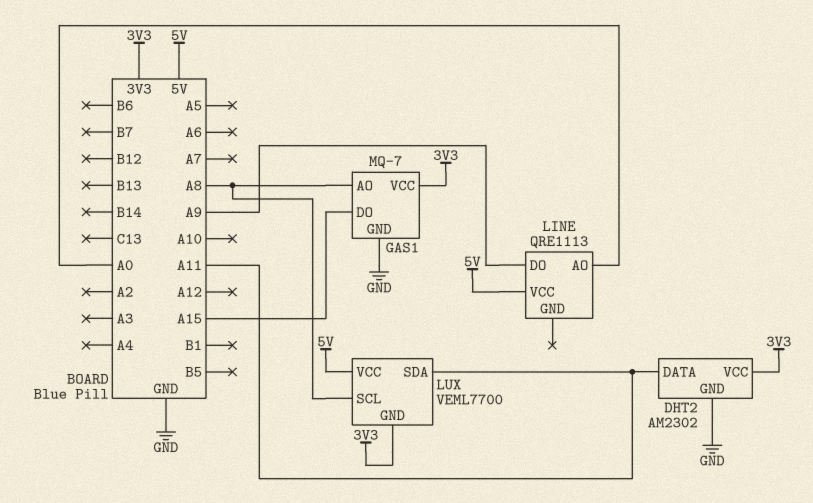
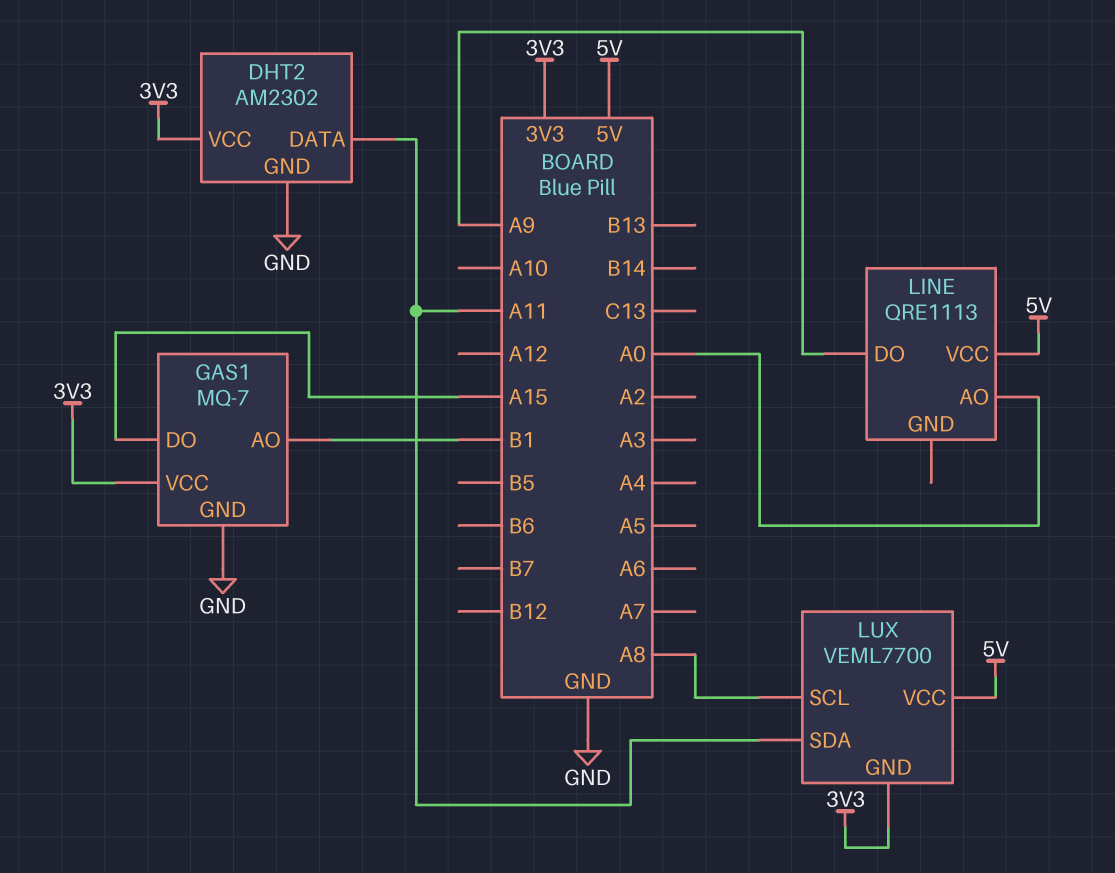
GAS1 pin AO: A8 -> B1

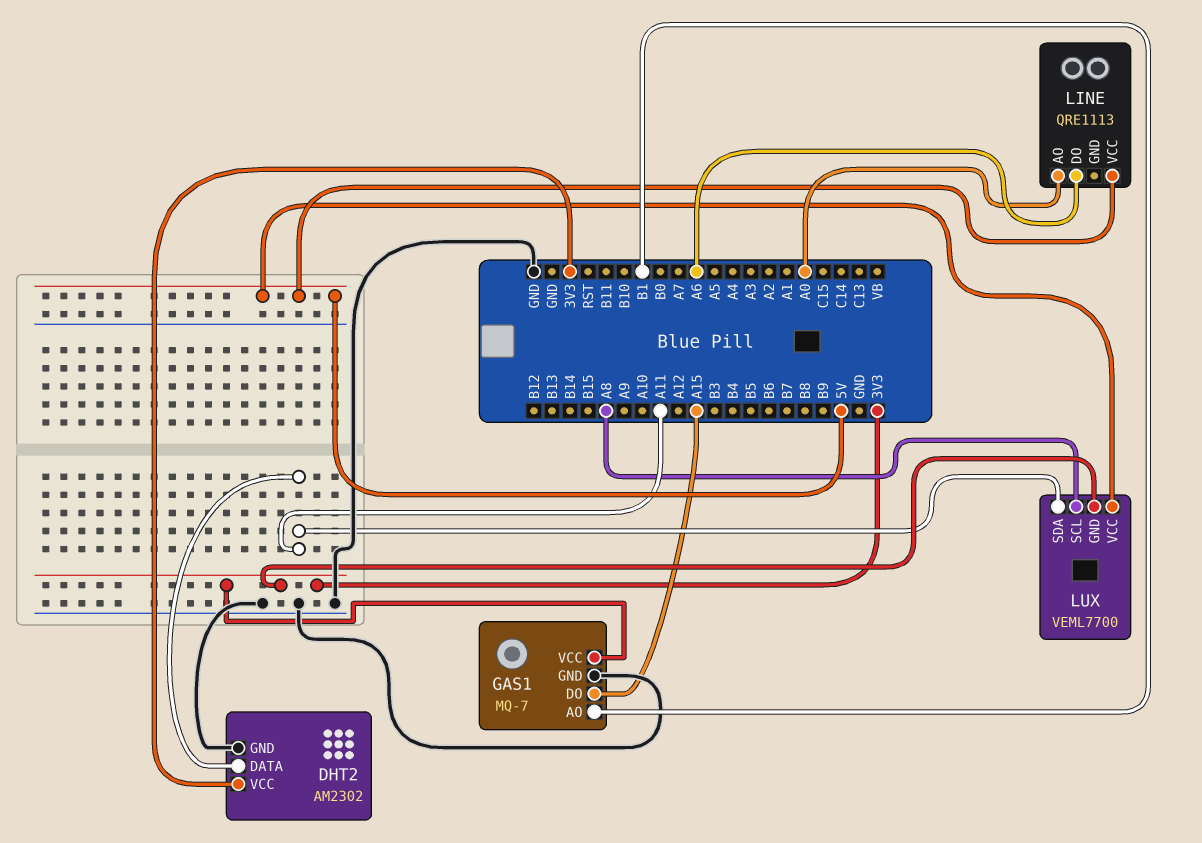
LINE pin DO: A9 -> A6

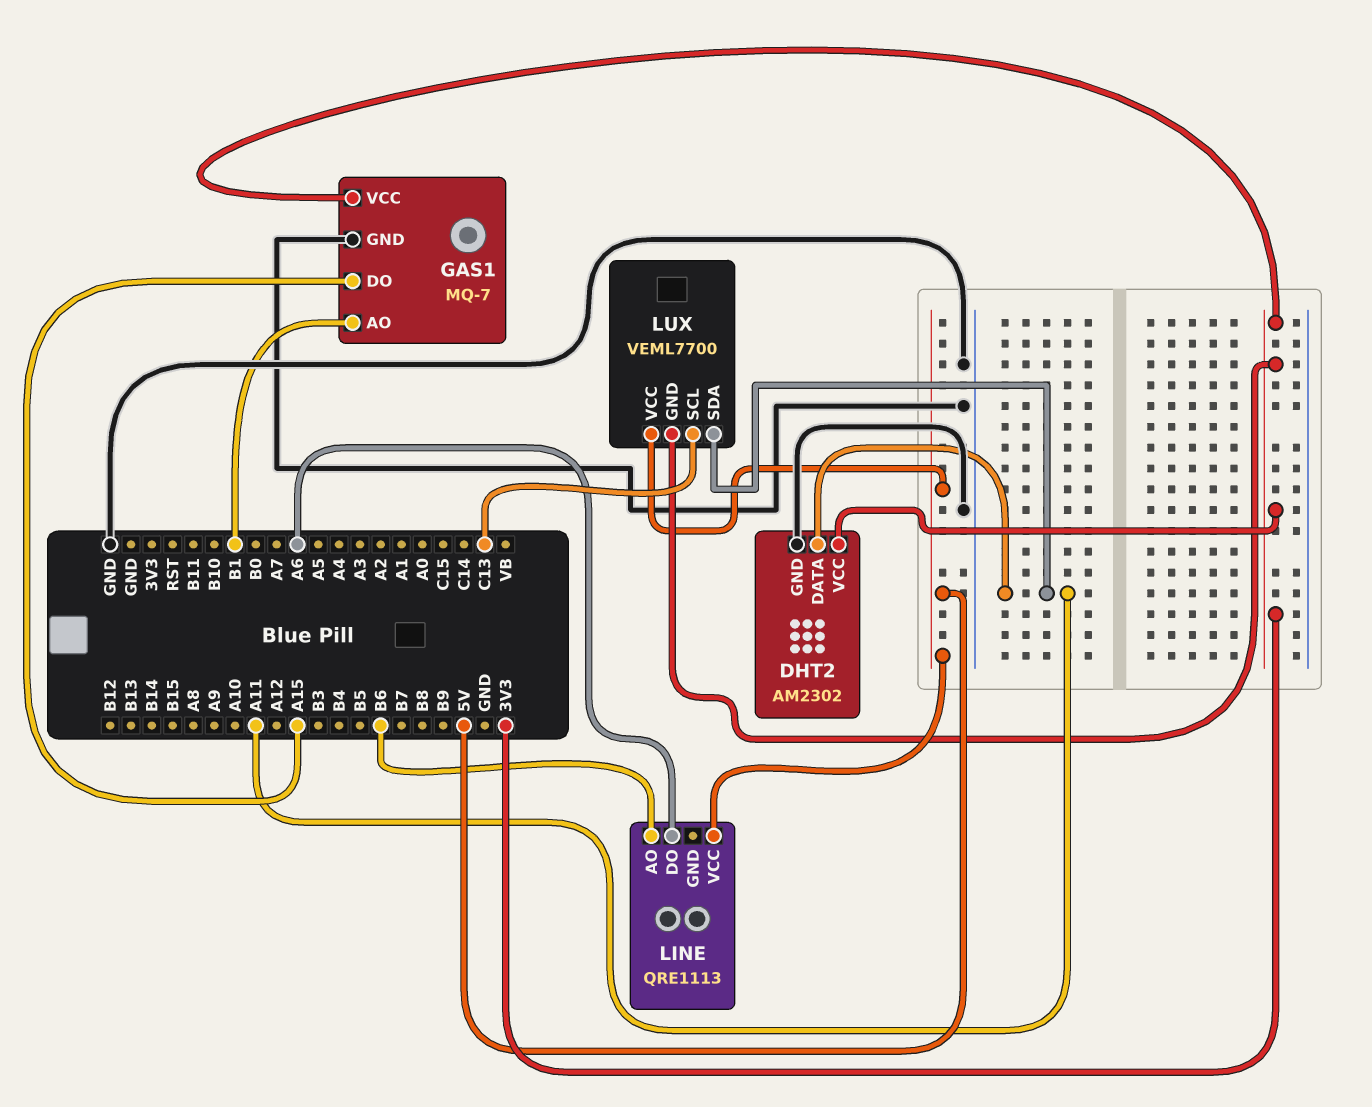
LINE pin AO: A0 -> B6
LUX pin SCL: A8 -> C13

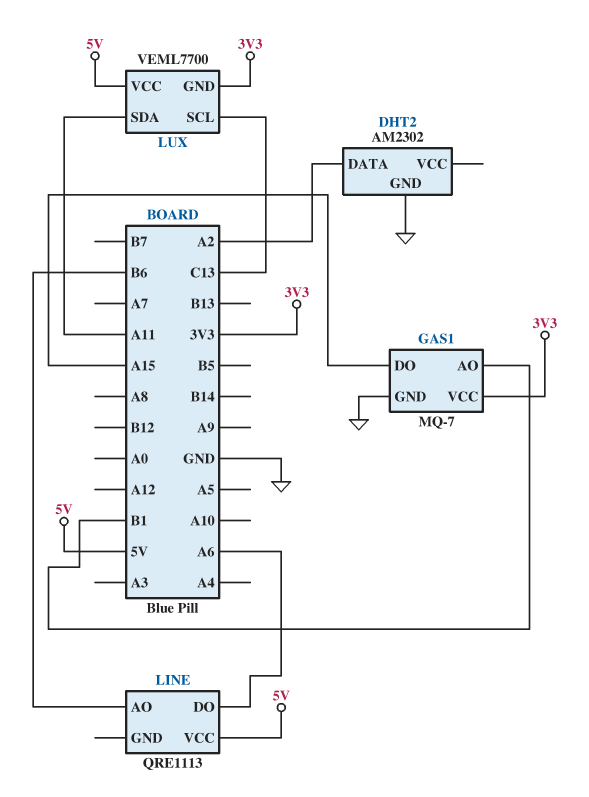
DHT2 pin DATA: A11 -> A2
DHT2 pin VCC: 3V3 -> none

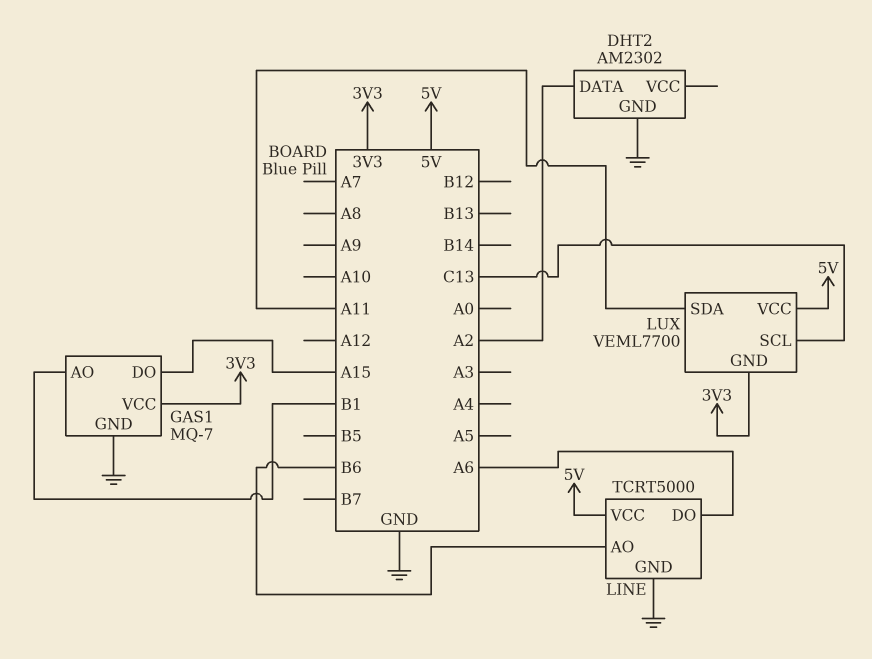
LINE: QRE1113 -> TCRT5000
LINE pin GND: none -> GND

